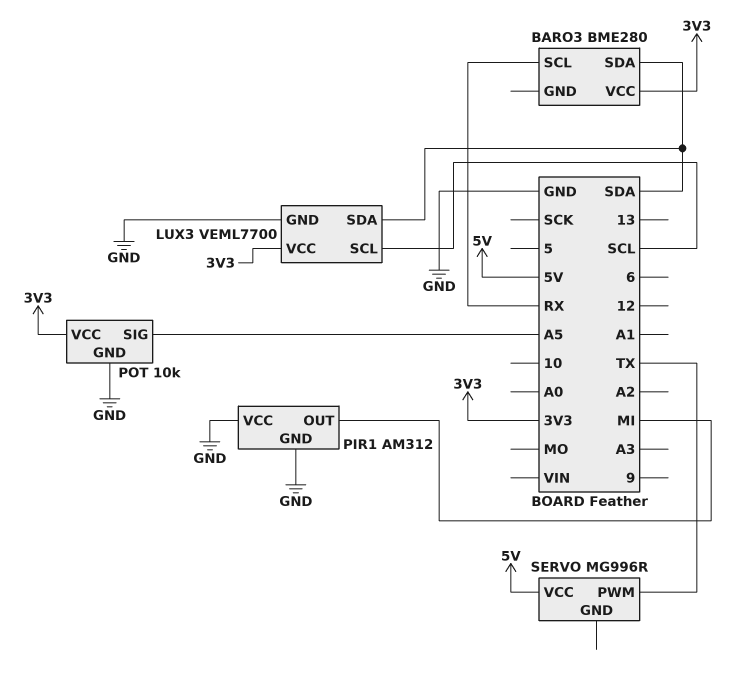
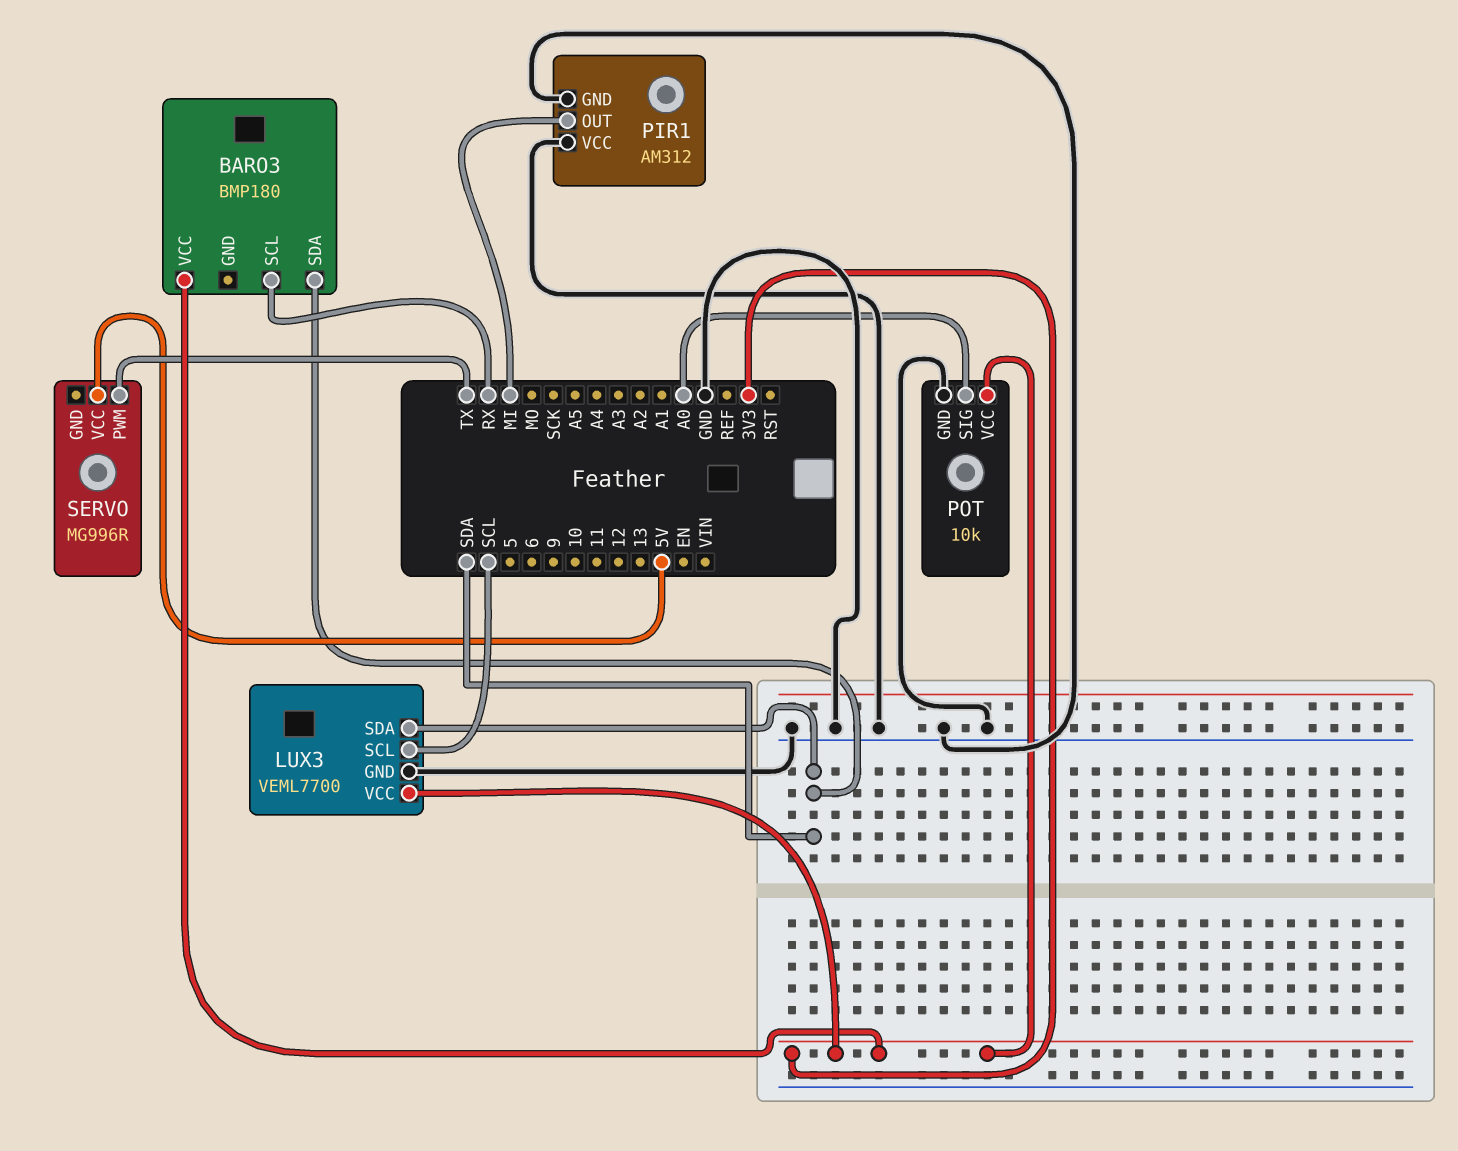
BARO3: BME280 -> BMP180
POT pin SIG: A5 -> A0

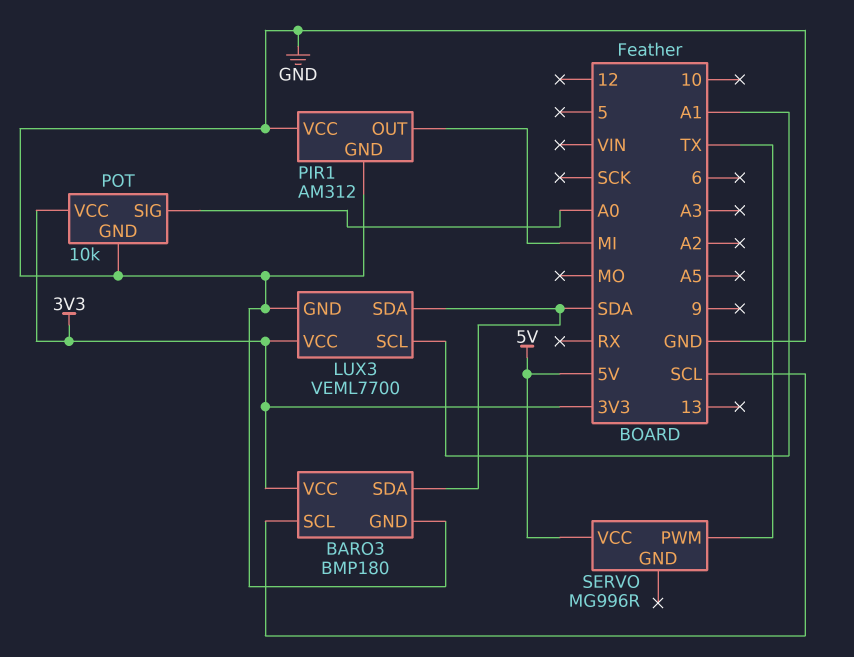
BARO3 pin GND: none -> GND
BARO3 pin SCL: RX -> SCL
LUX3 pin SCL: SCL -> A1

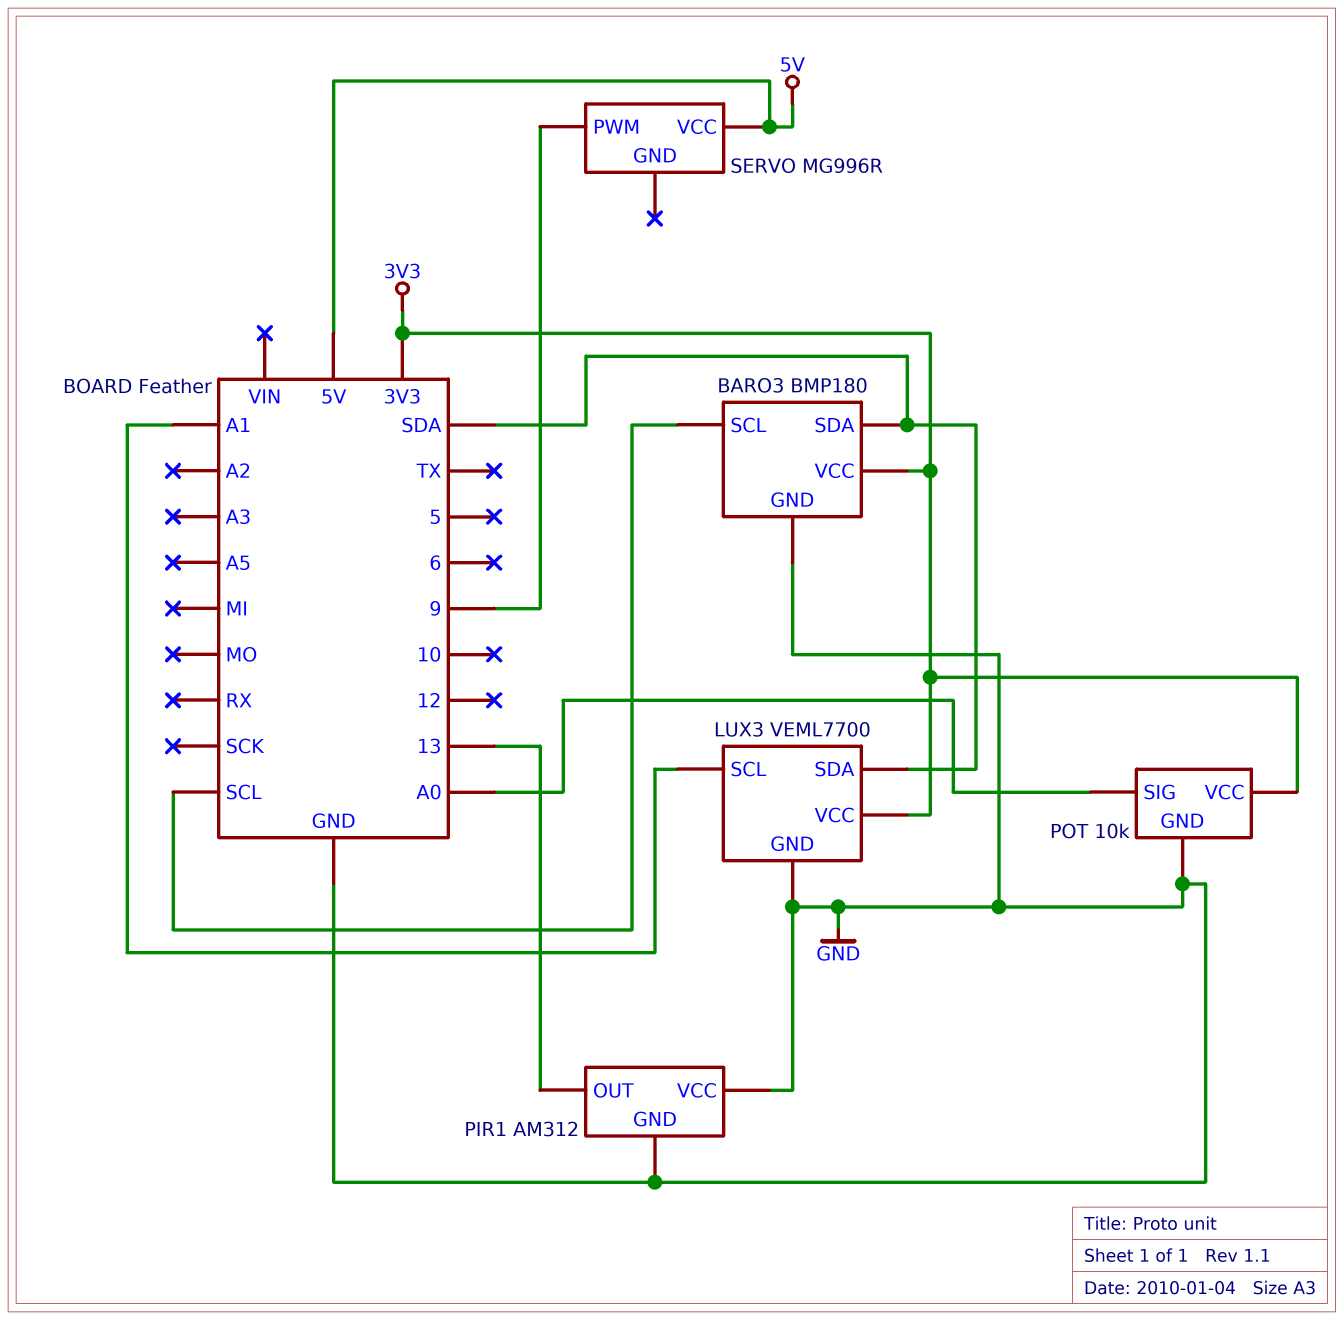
PIR1 pin OUT: MI -> 13
SERVO pin PWM: TX -> 9

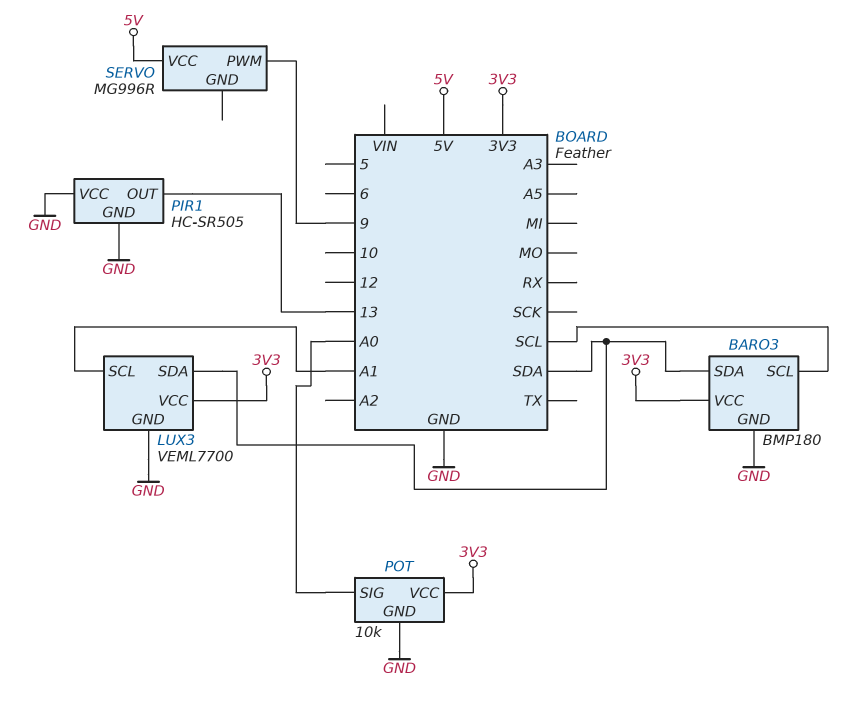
PIR1: AM312 -> HC-SR505

